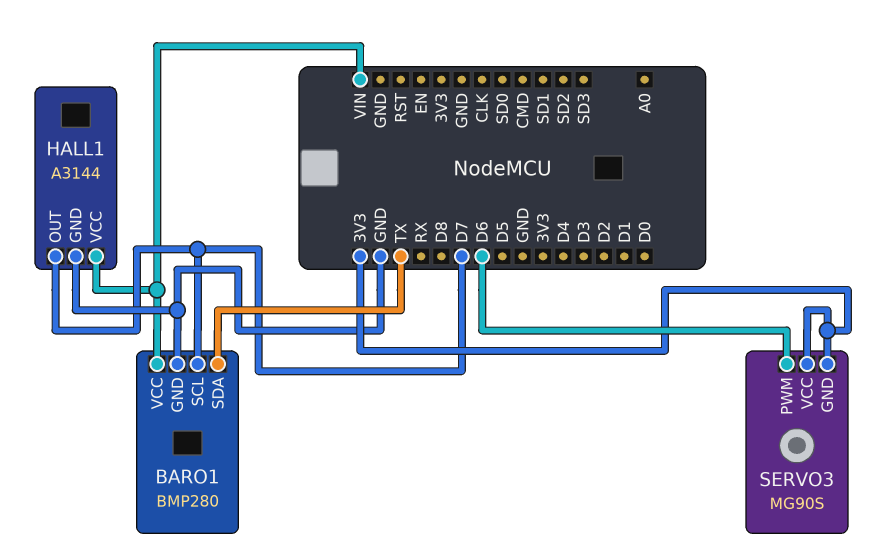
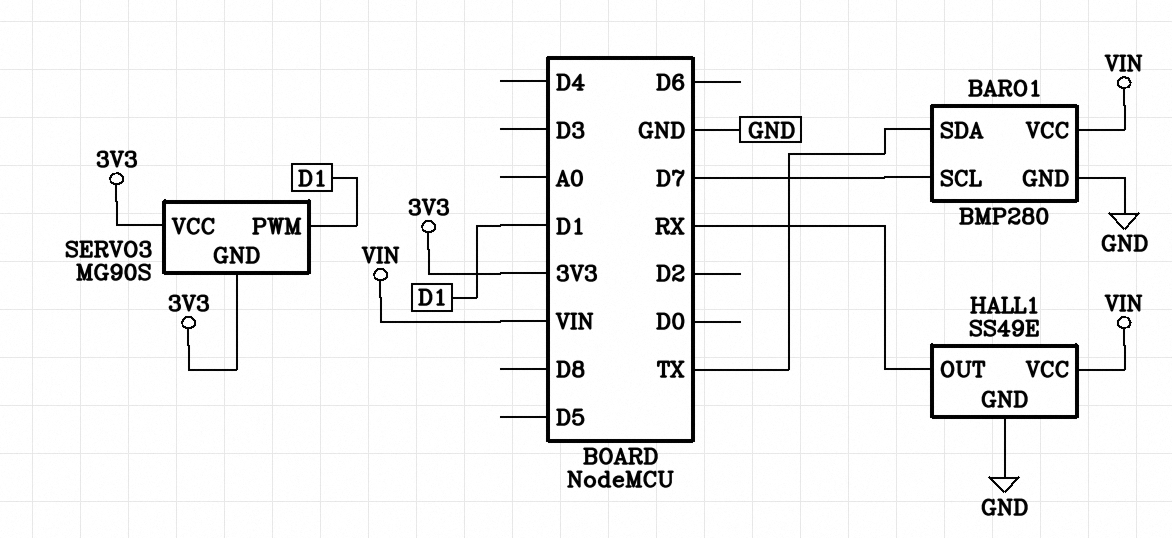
HALL1: A3144 -> SS49E
HALL1 pin OUT: D7 -> RX
SERVO3 pin PWM: D6 -> D1

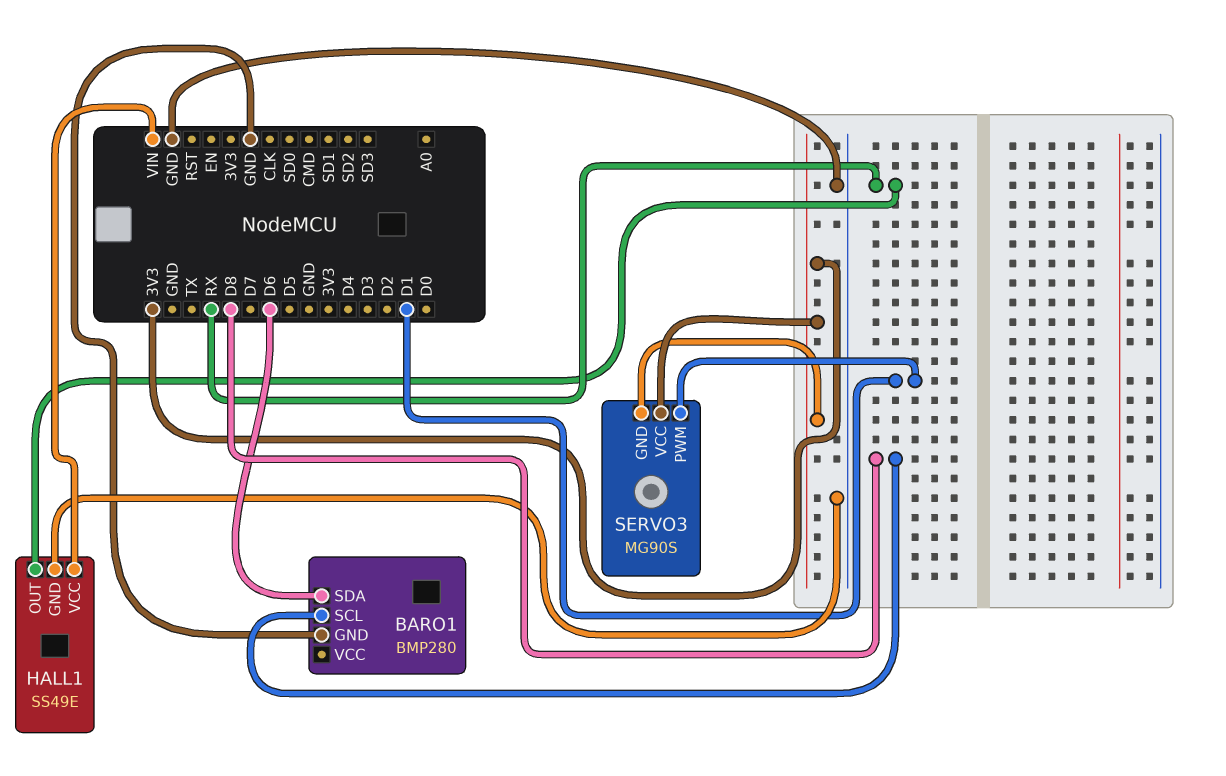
BARO1 pin SCL: D7 -> D8
BARO1 pin SDA: TX -> D6
BARO1 pin VCC: VIN -> none

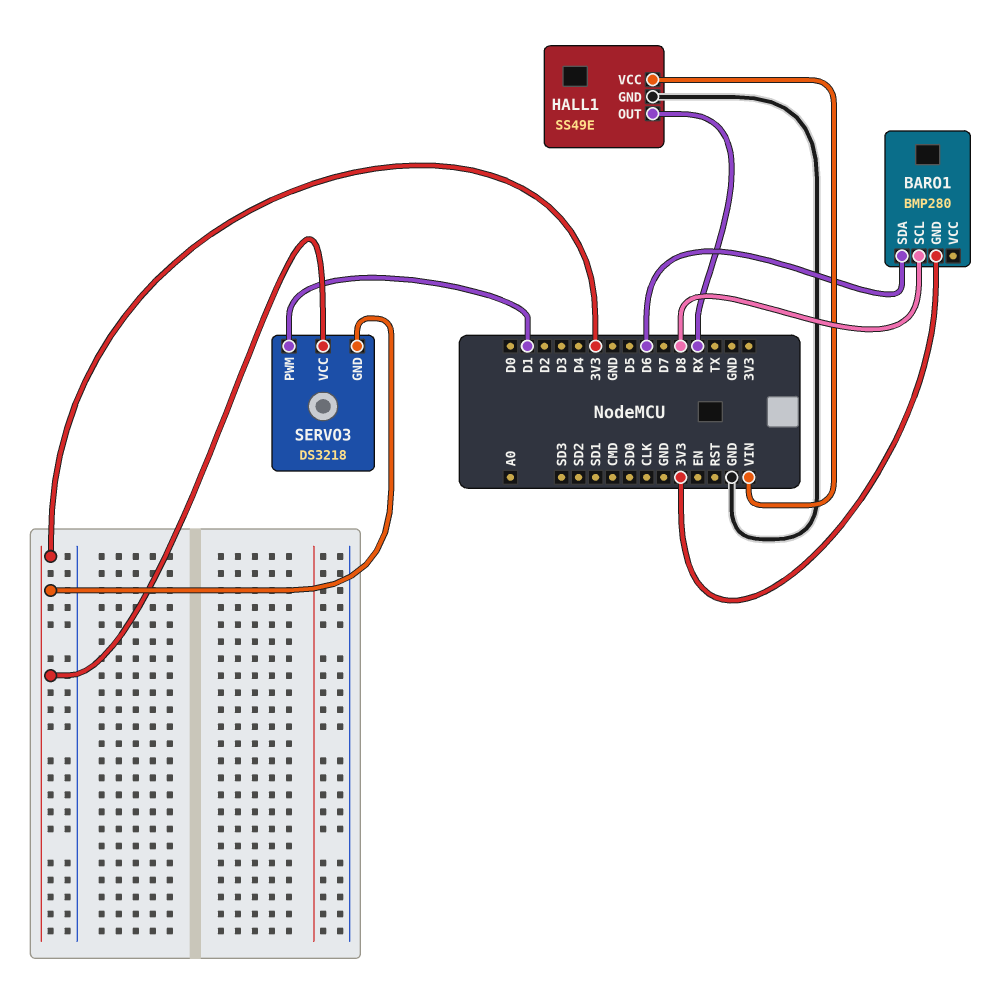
BARO1 pin GND: GND -> 3V3
SERVO3: MG90S -> DS3218

